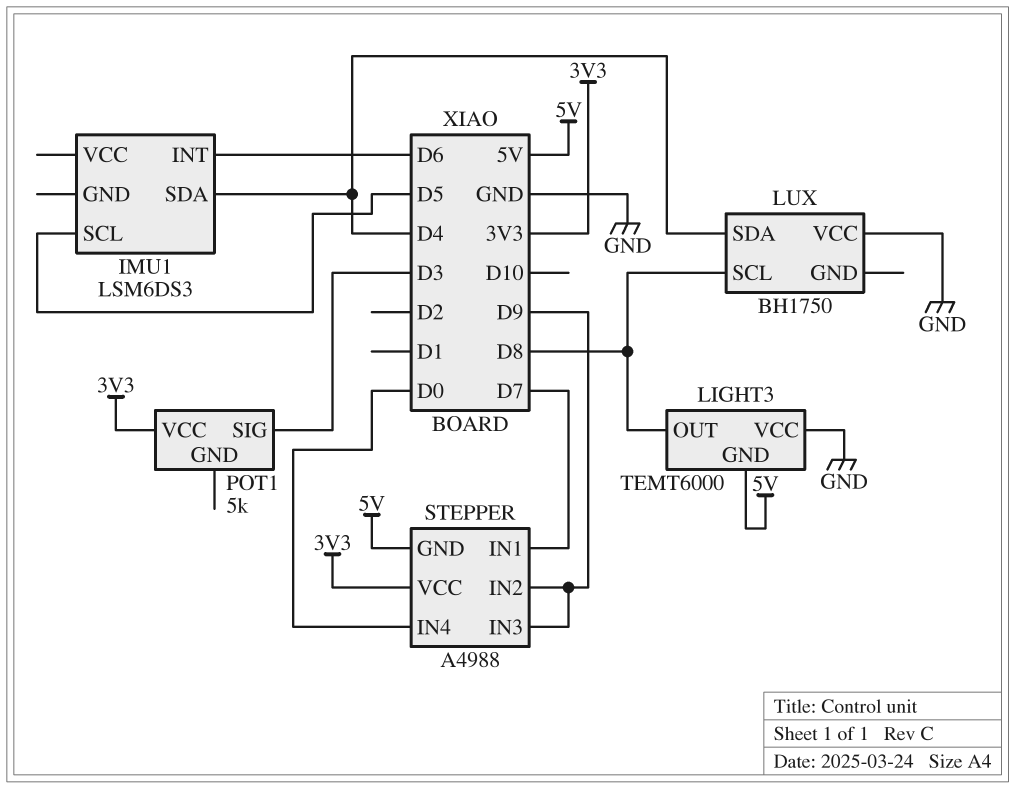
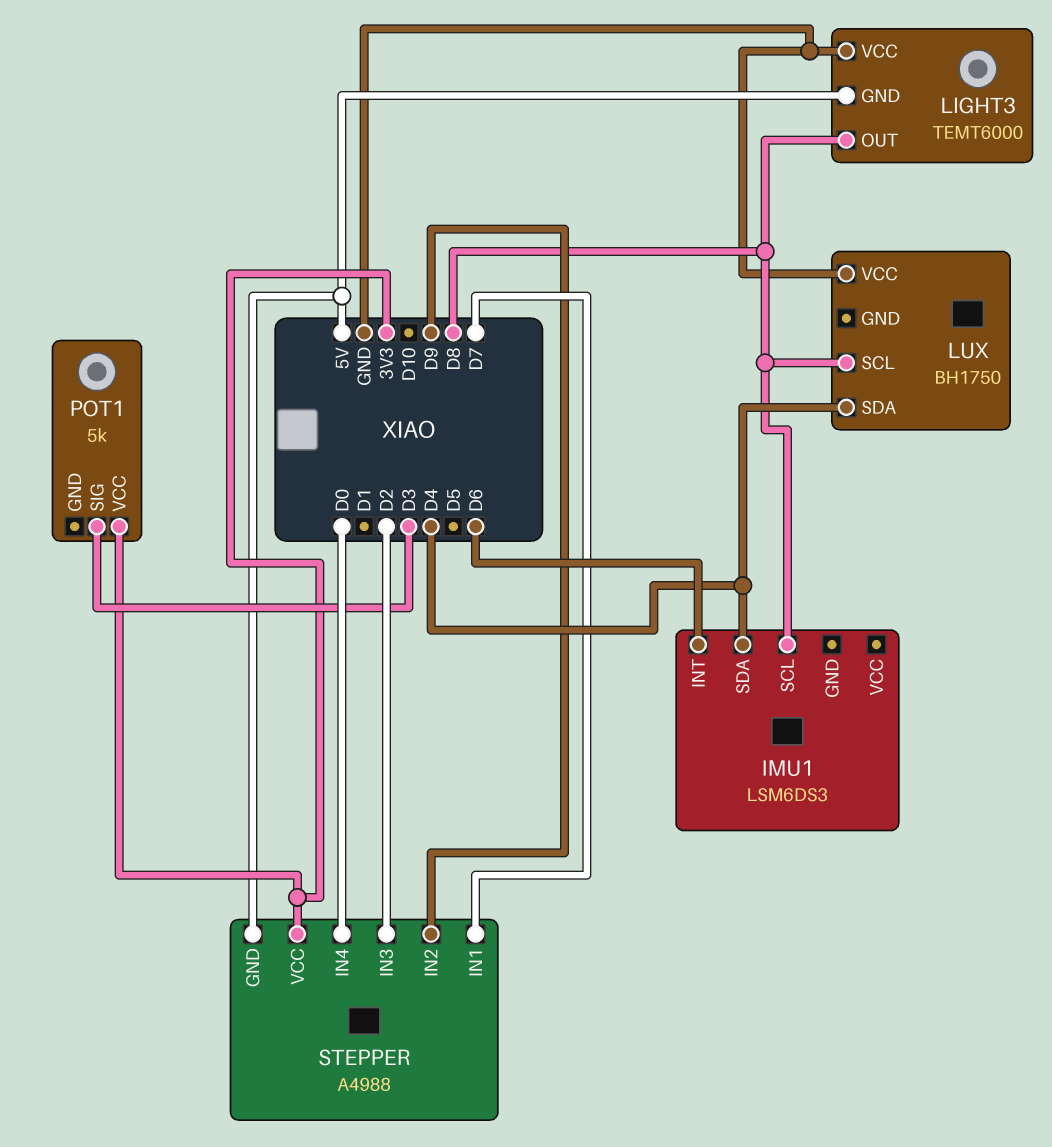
IMU1 pin SCL: D5 -> D8
STEPPER pin IN3: D9 -> D2

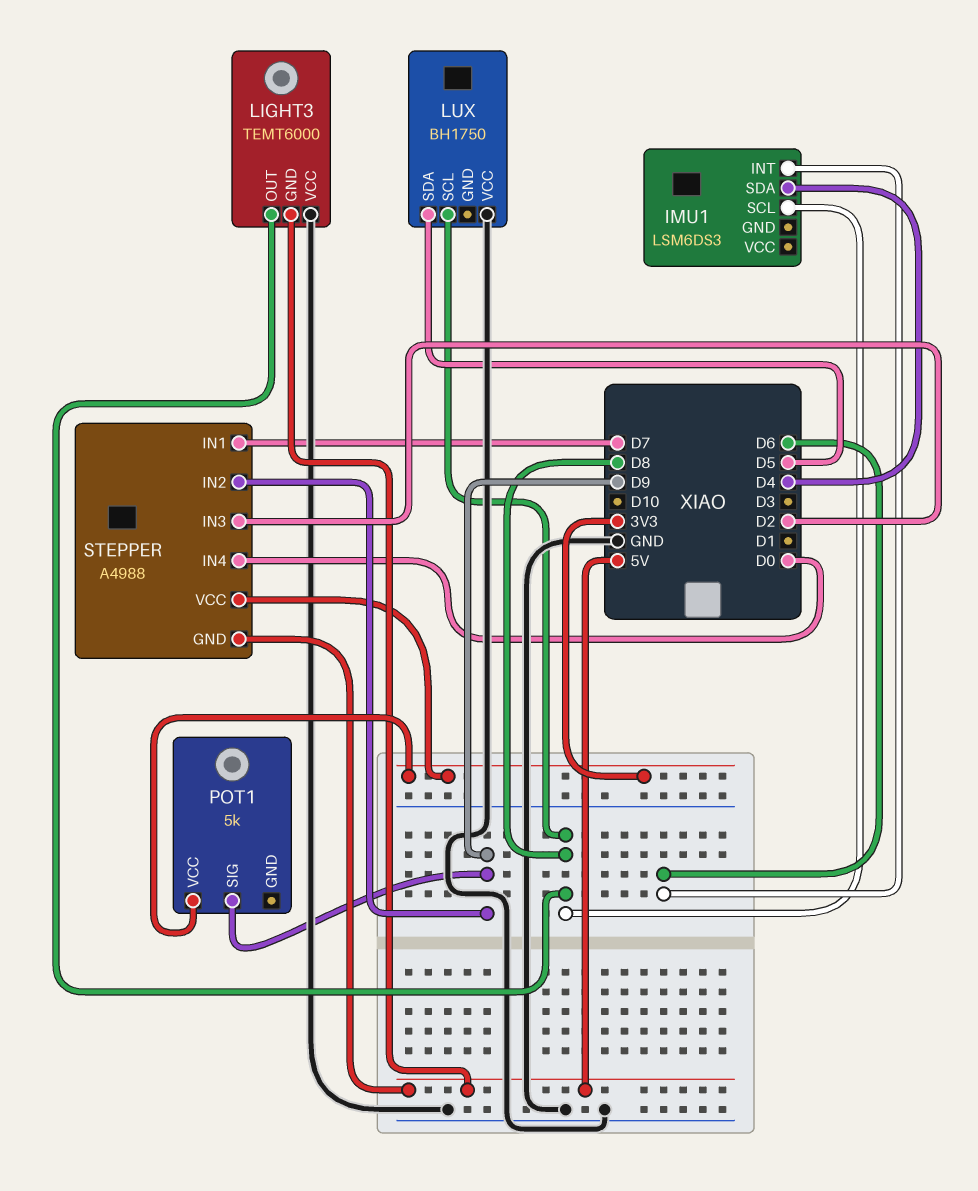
LUX pin SDA: D4 -> D5
POT1 pin SIG: D3 -> D9

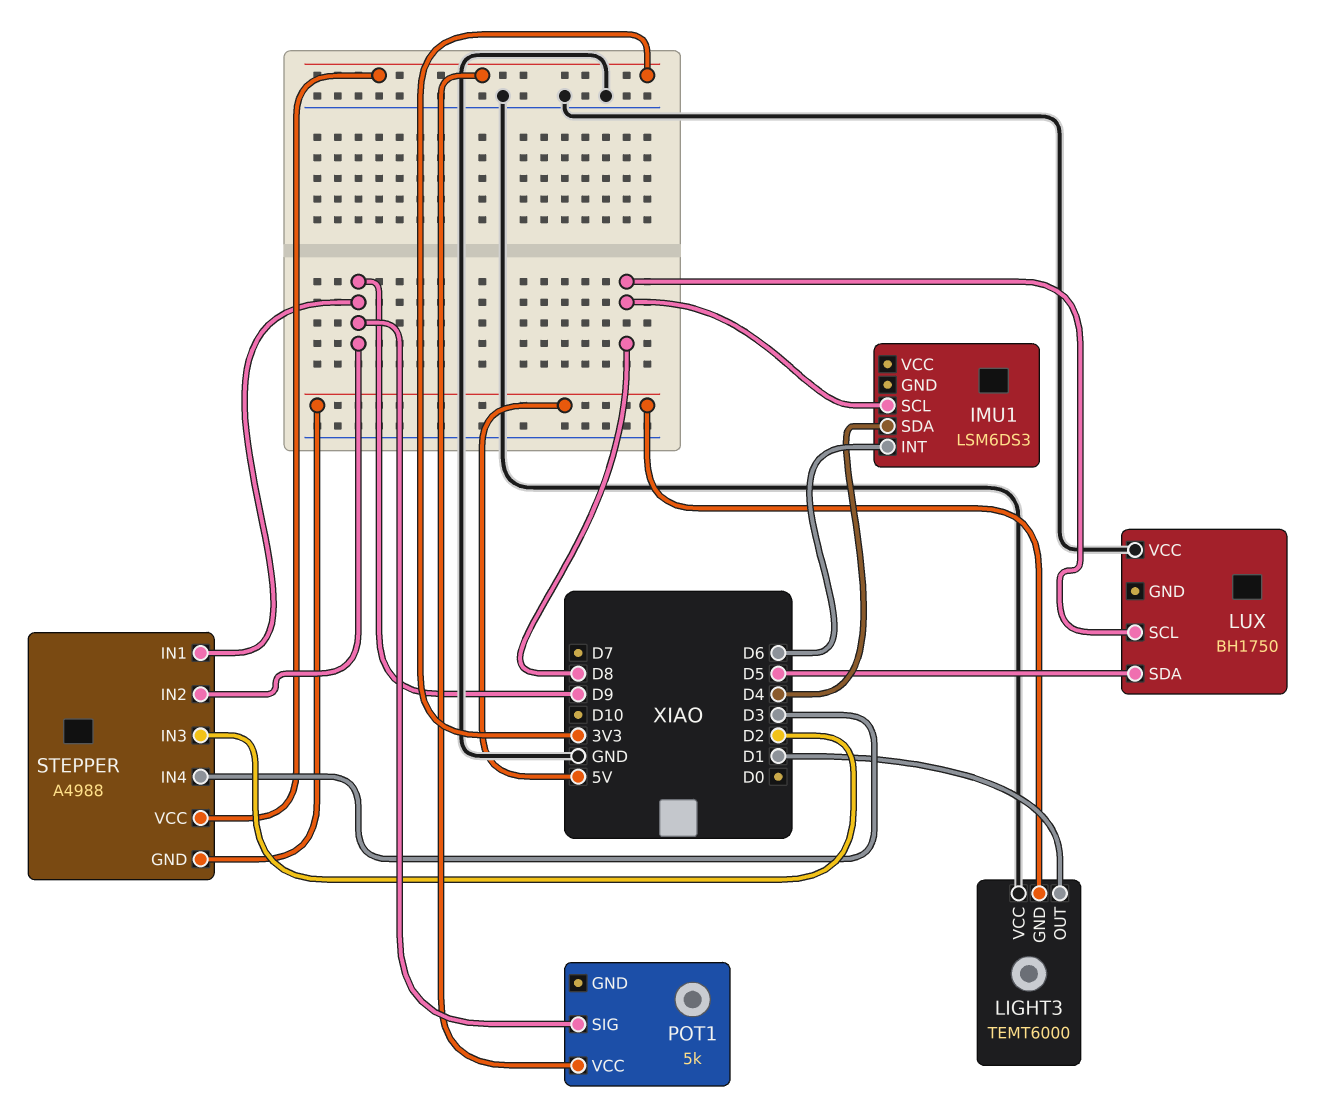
LIGHT3 pin OUT: D8 -> D1
STEPPER pin IN1: D7 -> D9
STEPPER pin IN4: D0 -> D3

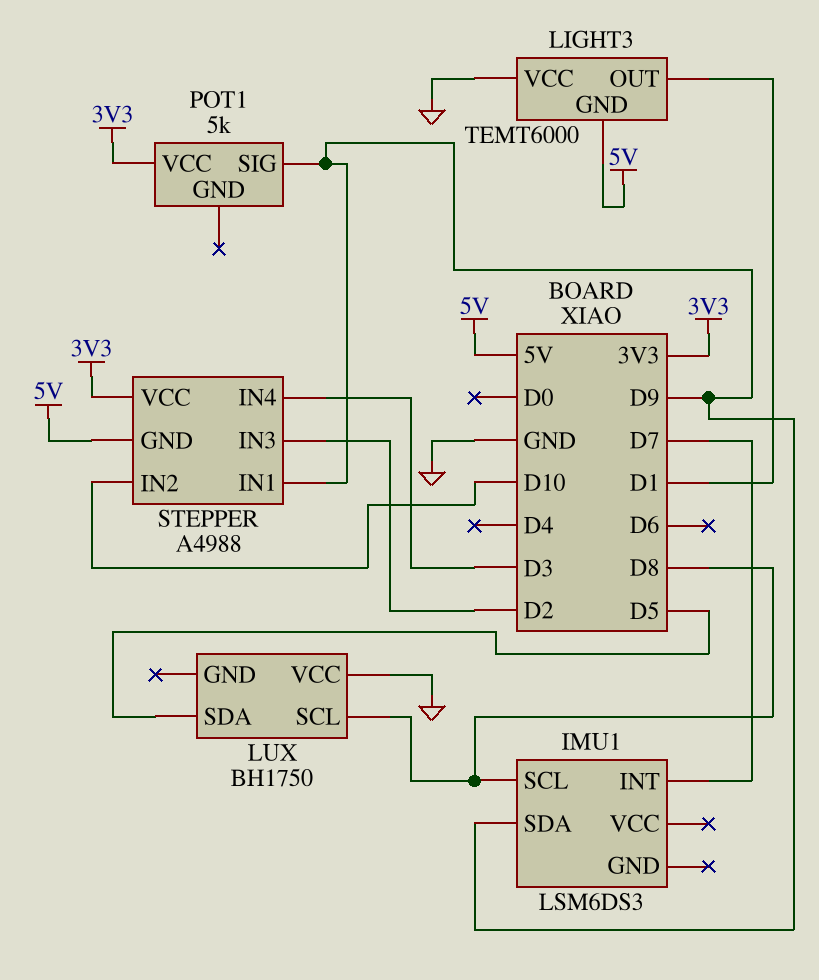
IMU1 pin INT: D6 -> D7
IMU1 pin SDA: D4 -> D9
STEPPER pin IN2: D9 -> D10

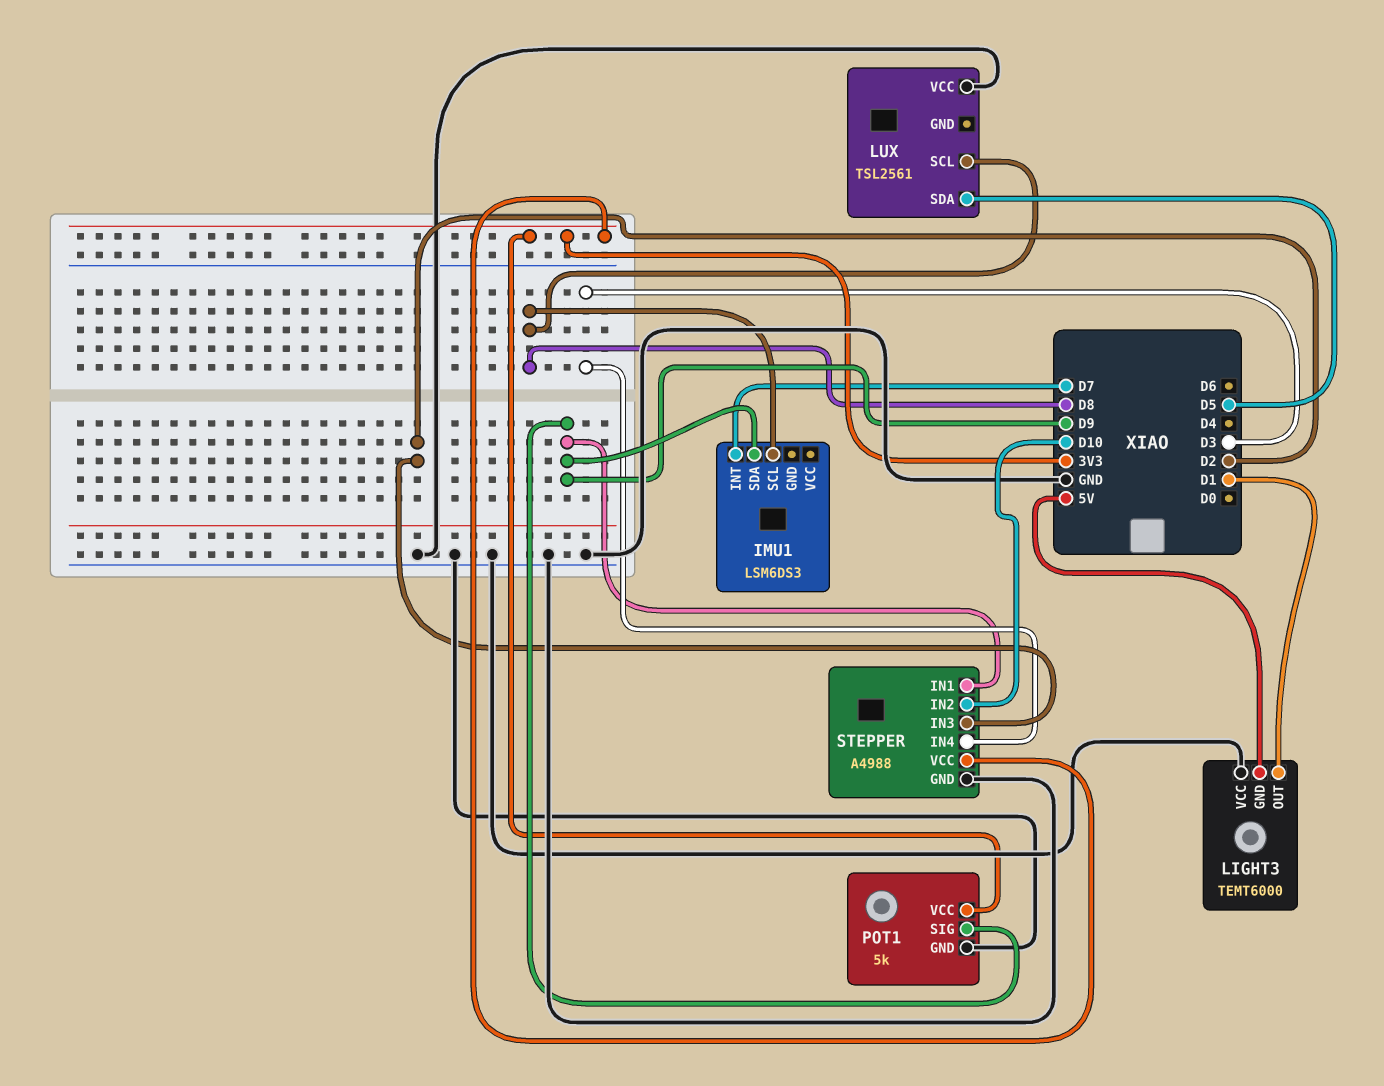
LUX: BH1750 -> TSL2561
POT1 pin GND: none -> GND
STEPPER pin GND: 5V -> GND

